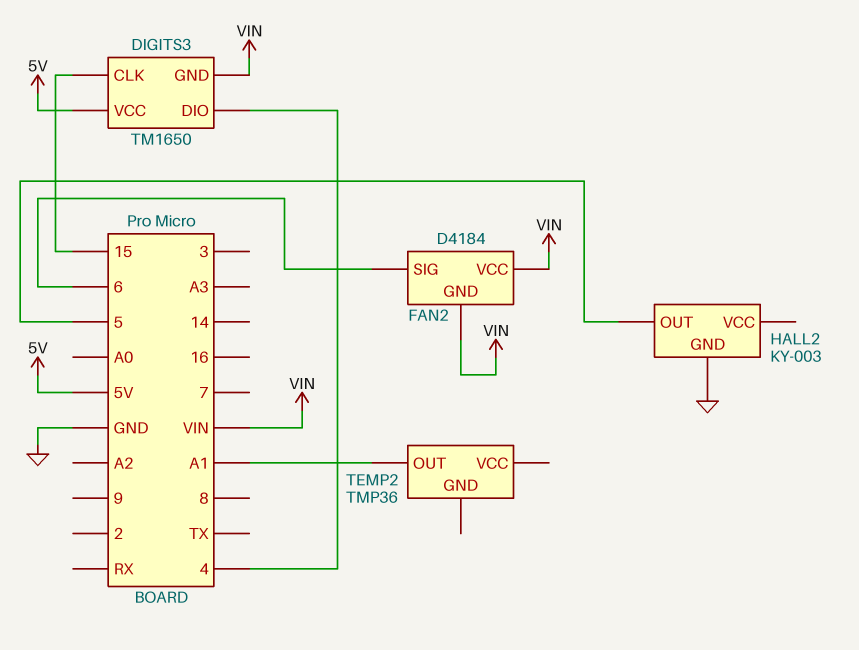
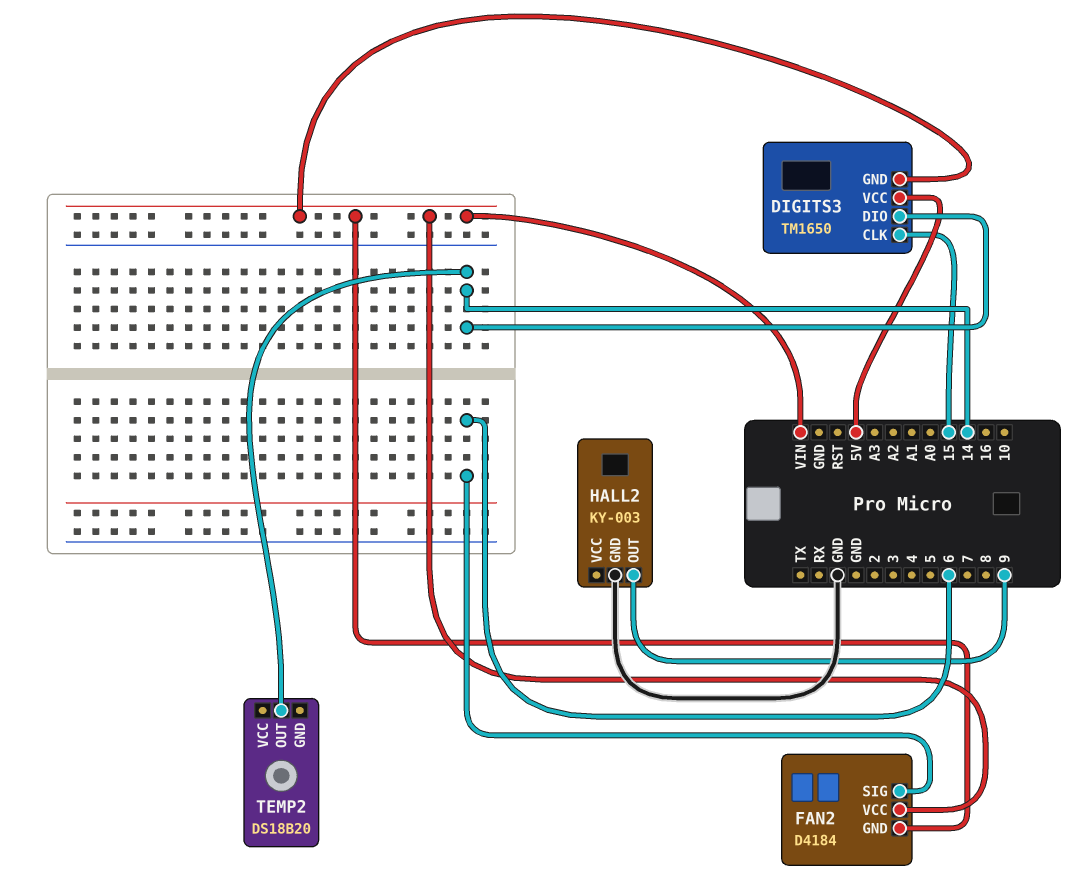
DIGITS3 pin DIO: 4 -> 14
HALL2 pin OUT: 5 -> 9
TEMP2: TMP36 -> DS18B20
TEMP2 pin OUT: A1 -> 14

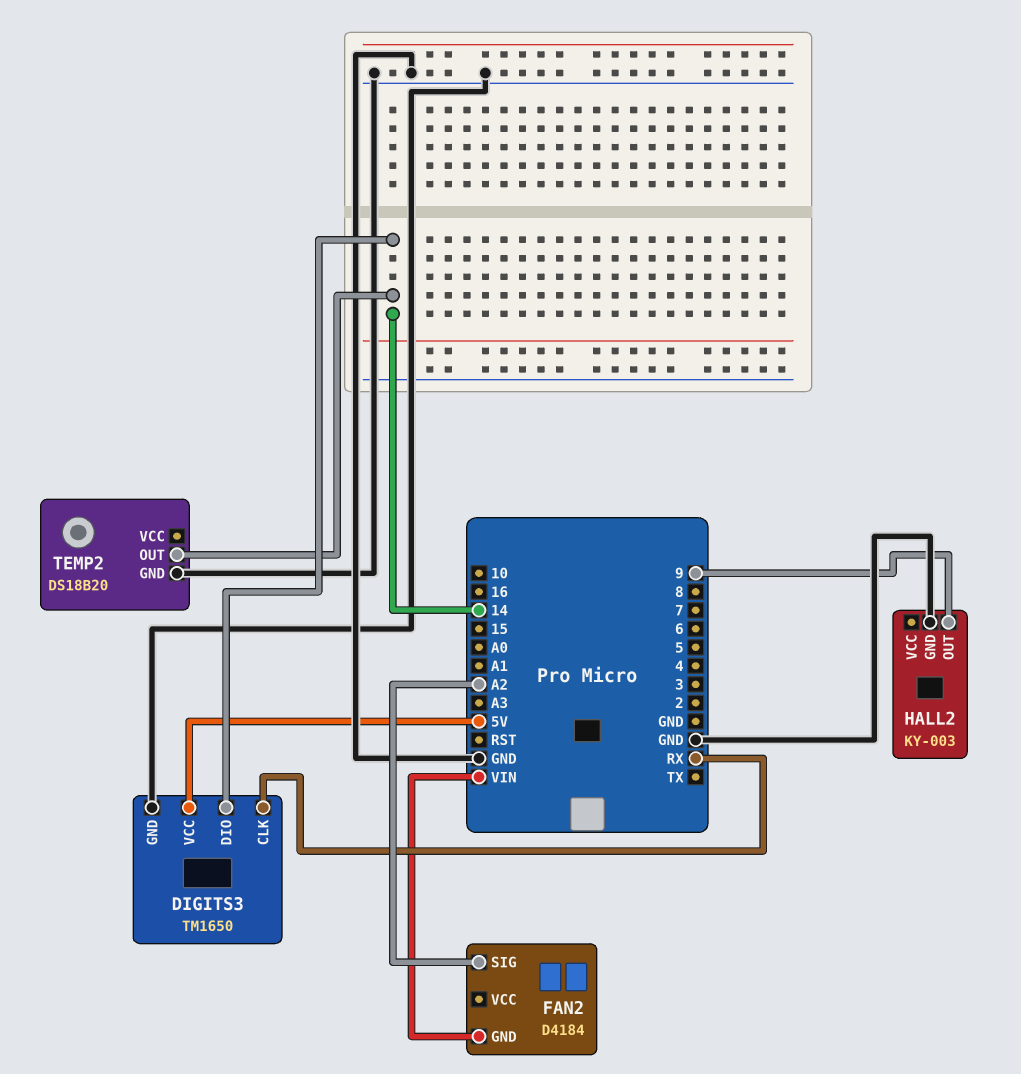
DIGITS3 pin CLK: 15 -> RX
DIGITS3 pin GND: VIN -> GND
FAN2 pin SIG: 6 -> A2
FAN2 pin VCC: VIN -> none
TEMP2 pin GND: none -> GND

